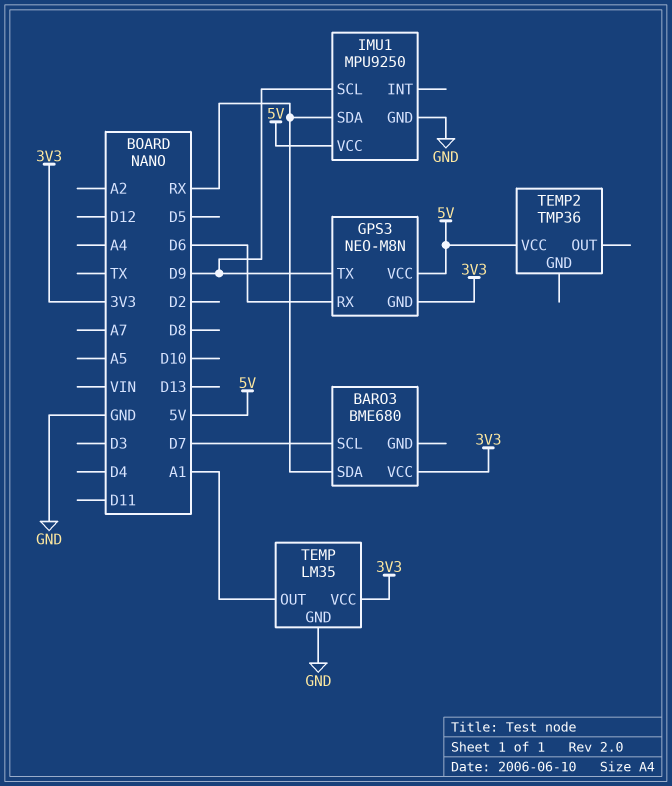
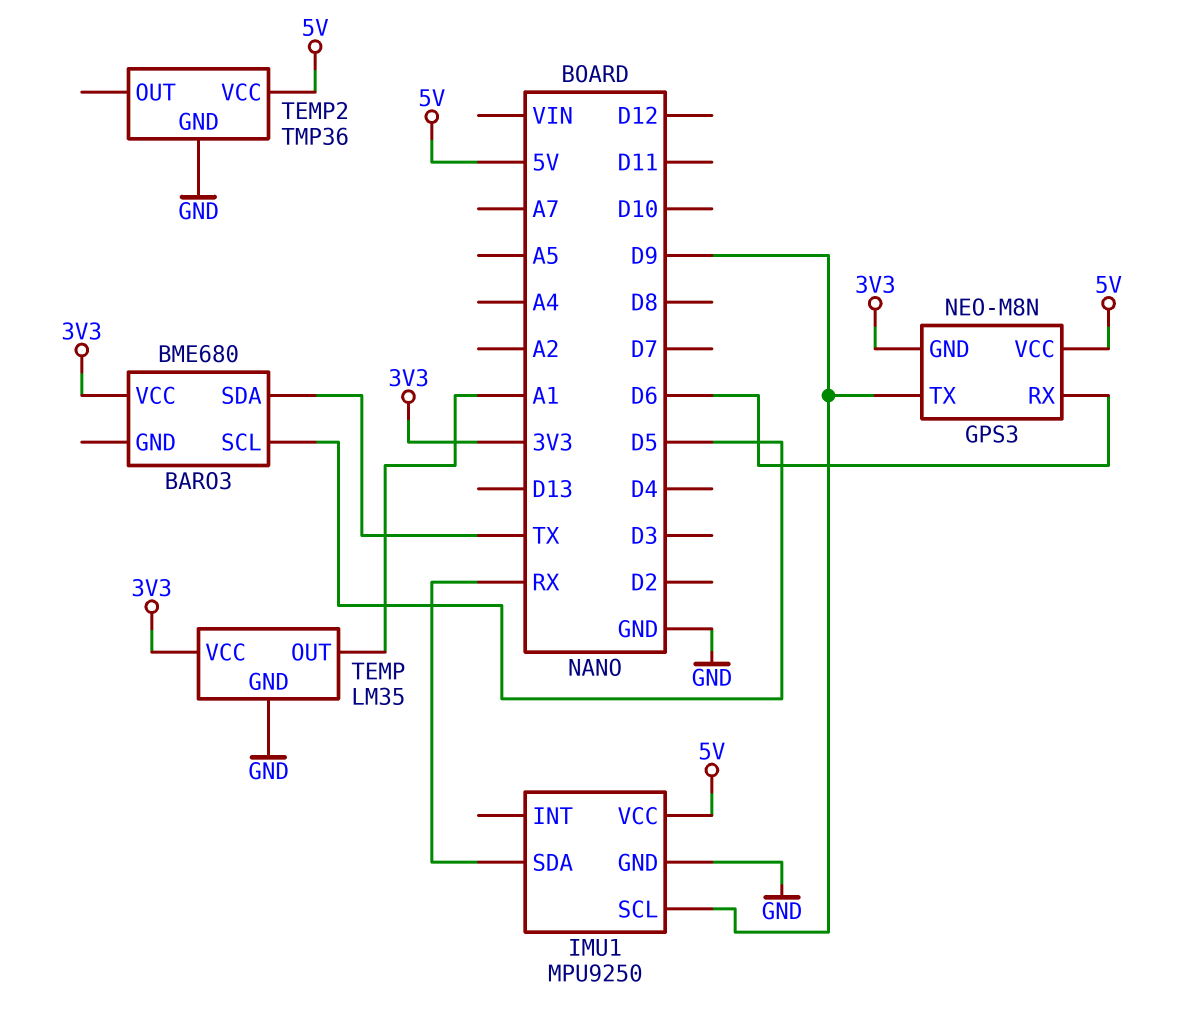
BARO3 pin SCL: D7 -> D5
BARO3 pin SDA: RX -> TX
TEMP2 pin GND: none -> GND

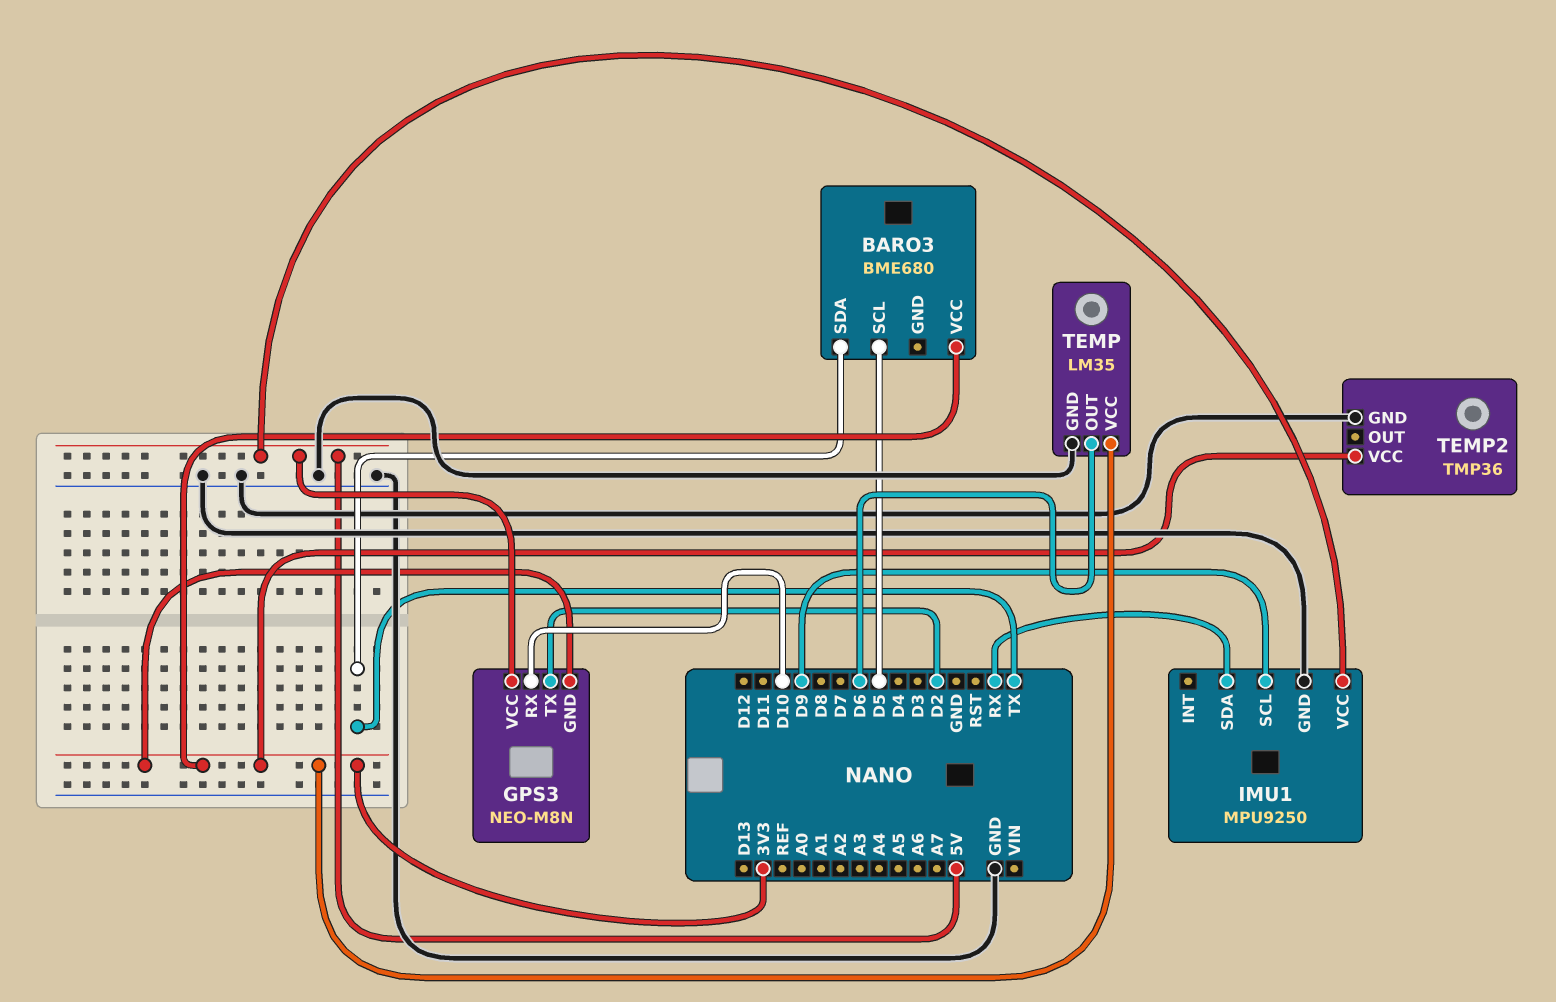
GPS3 pin RX: D6 -> D10
GPS3 pin TX: D9 -> D2
TEMP pin OUT: A1 -> D6
TEMP2 pin VCC: 5V -> 3V3

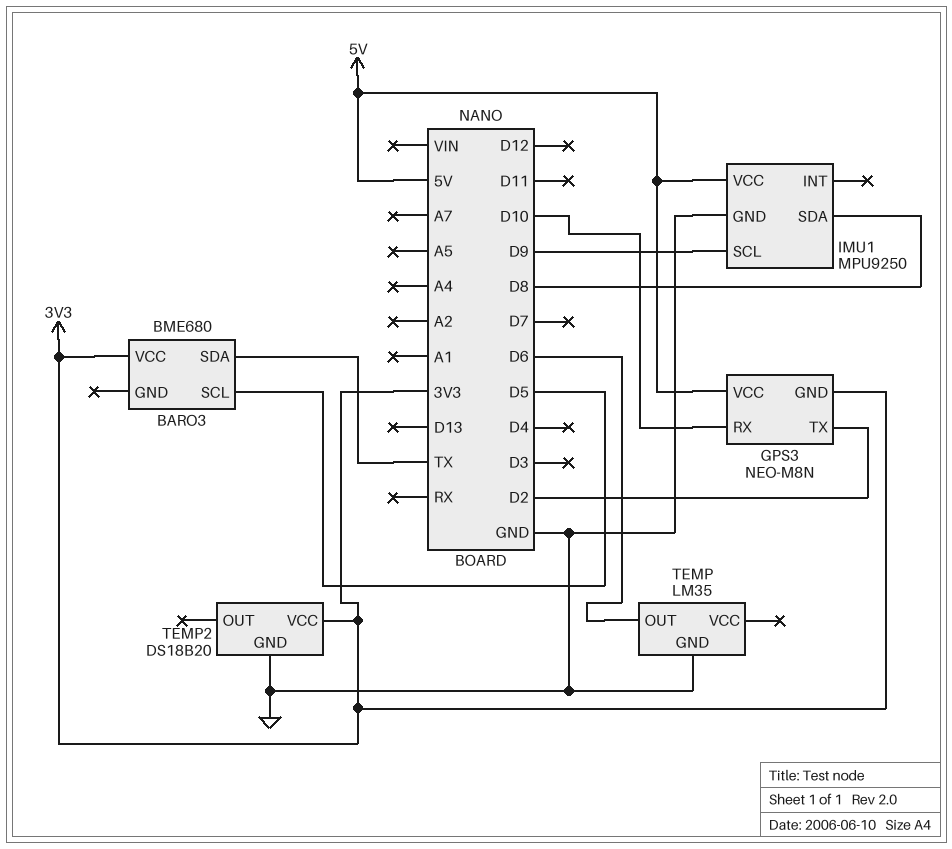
IMU1 pin SDA: RX -> D8
TEMP pin VCC: 3V3 -> none
TEMP2: TMP36 -> DS18B20

